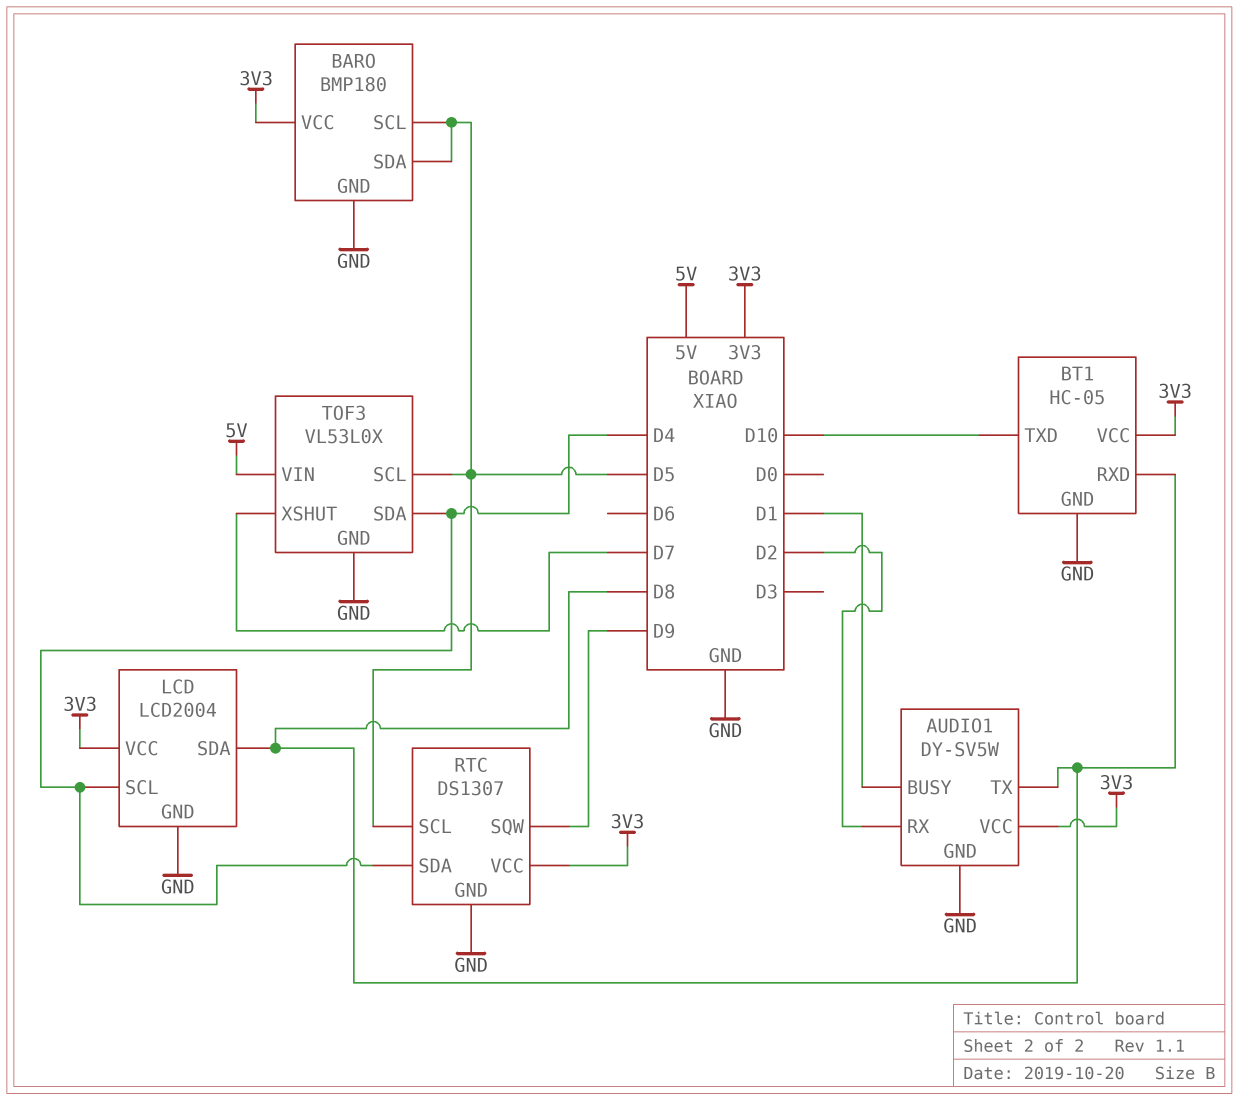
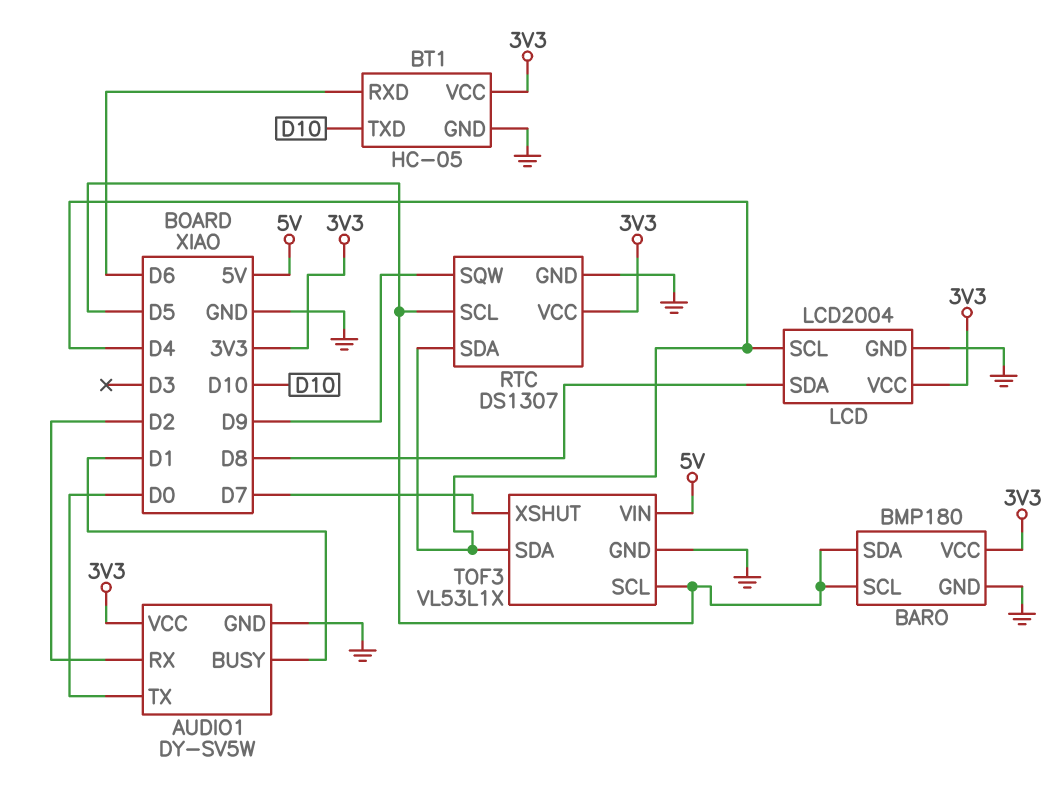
AUDIO1 pin TX: D8 -> D0
BT1 pin RXD: D8 -> D6
TOF3: VL53L0X -> VL53L1X

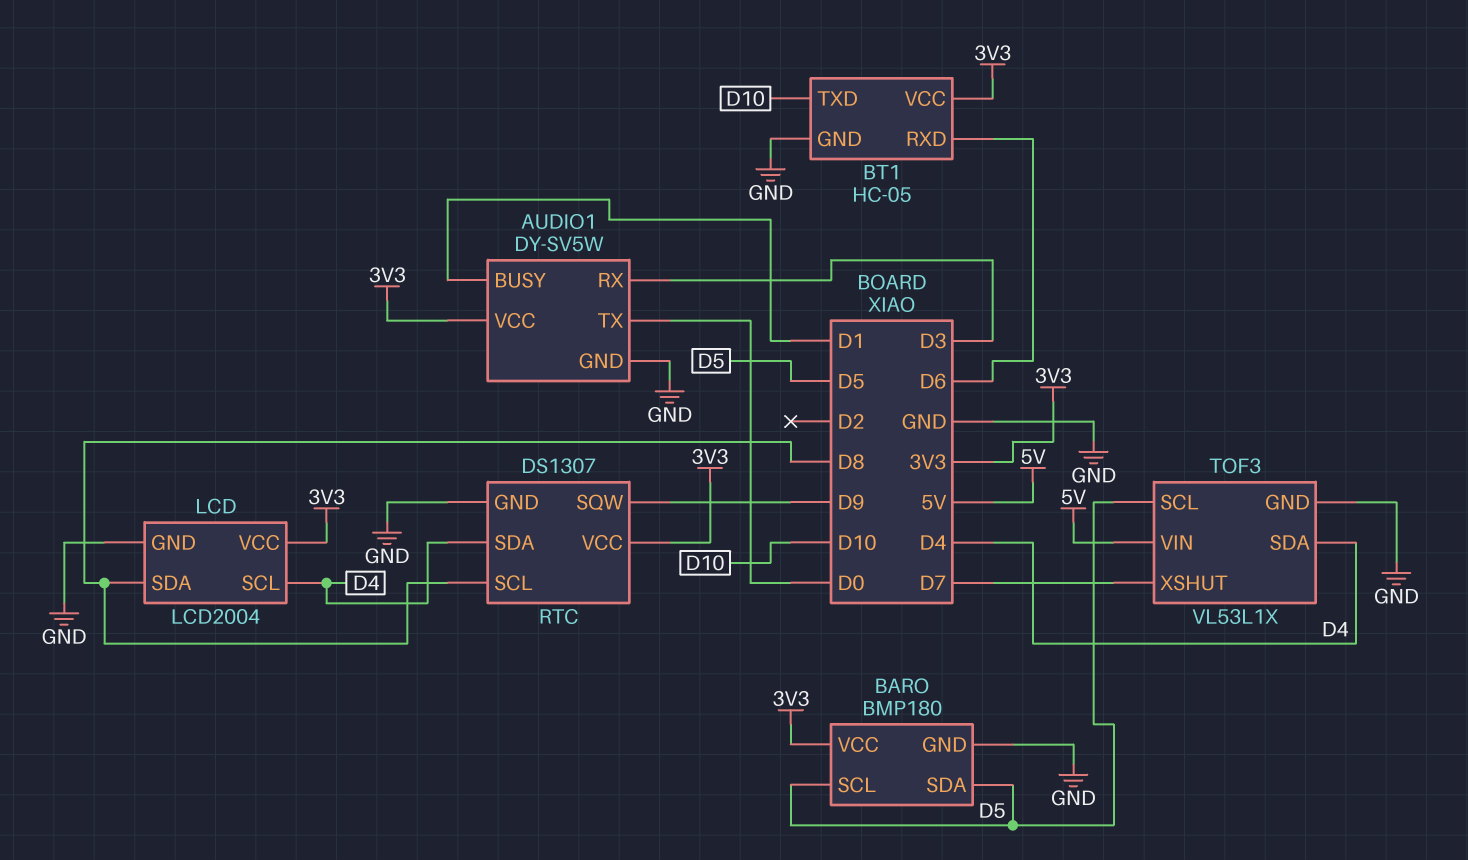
AUDIO1 pin RX: D2 -> D3
RTC pin SCL: D5 -> D8

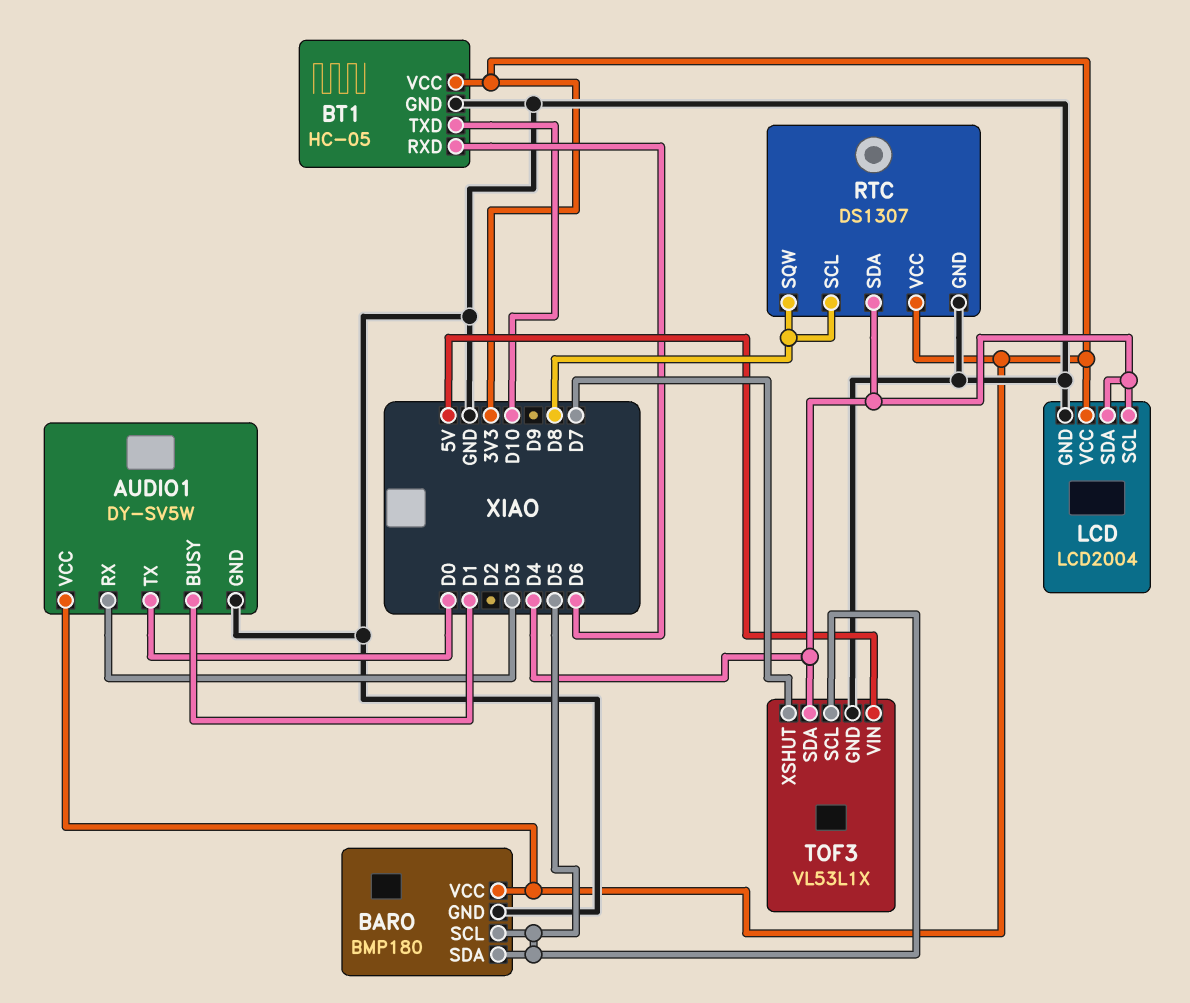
LCD pin SDA: D8 -> D4
RTC pin SQW: D9 -> D8

